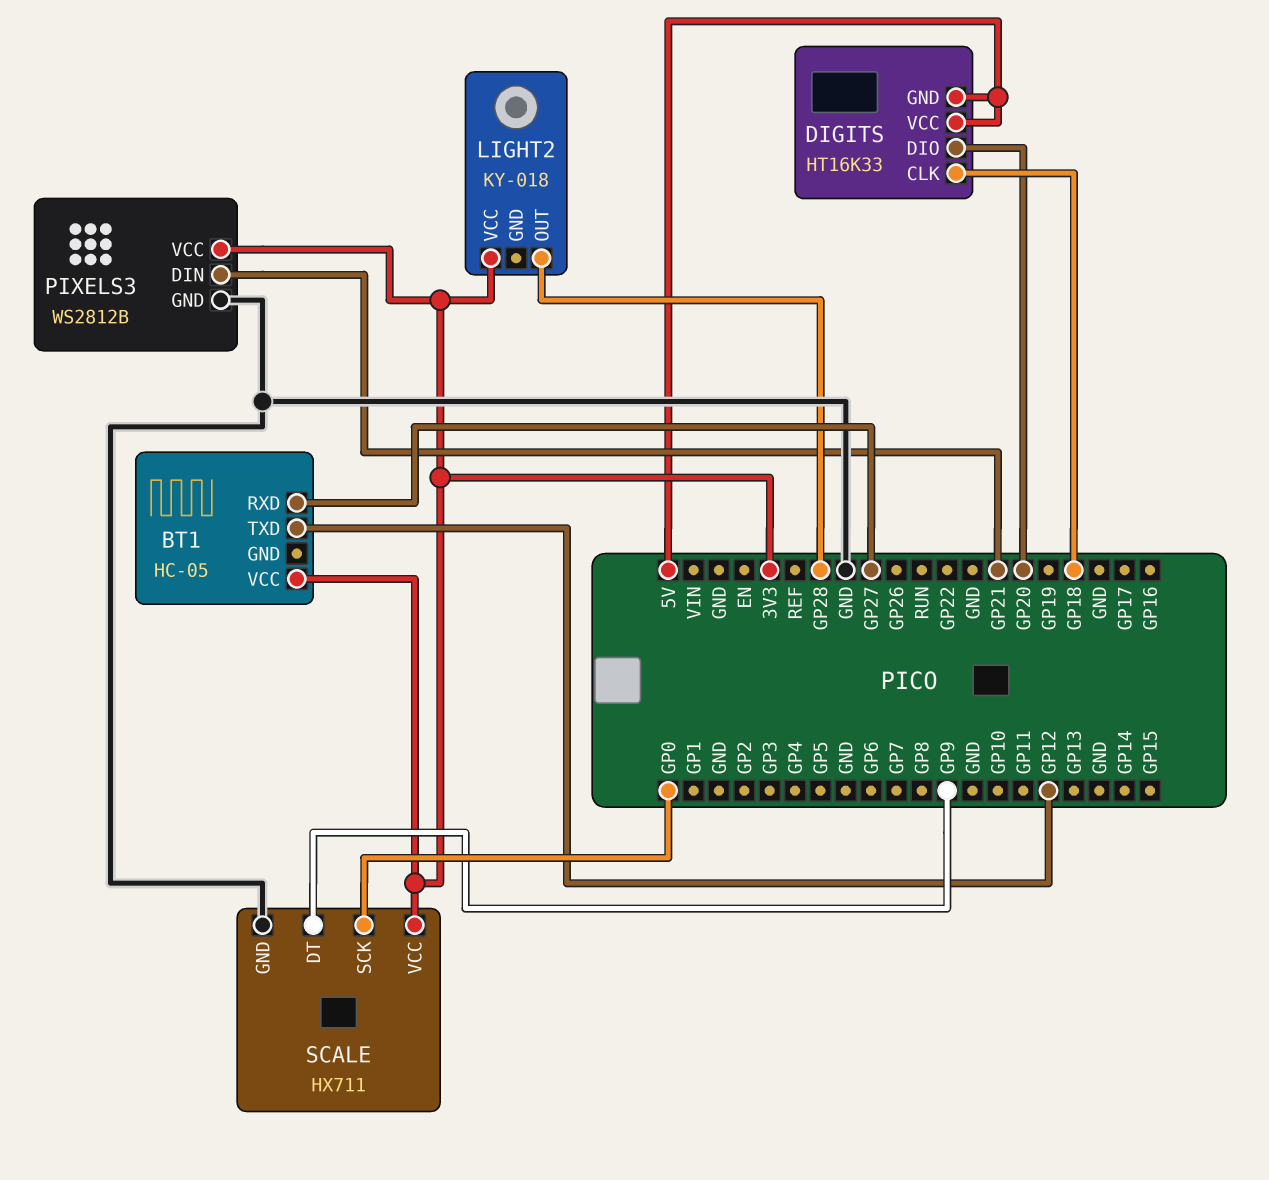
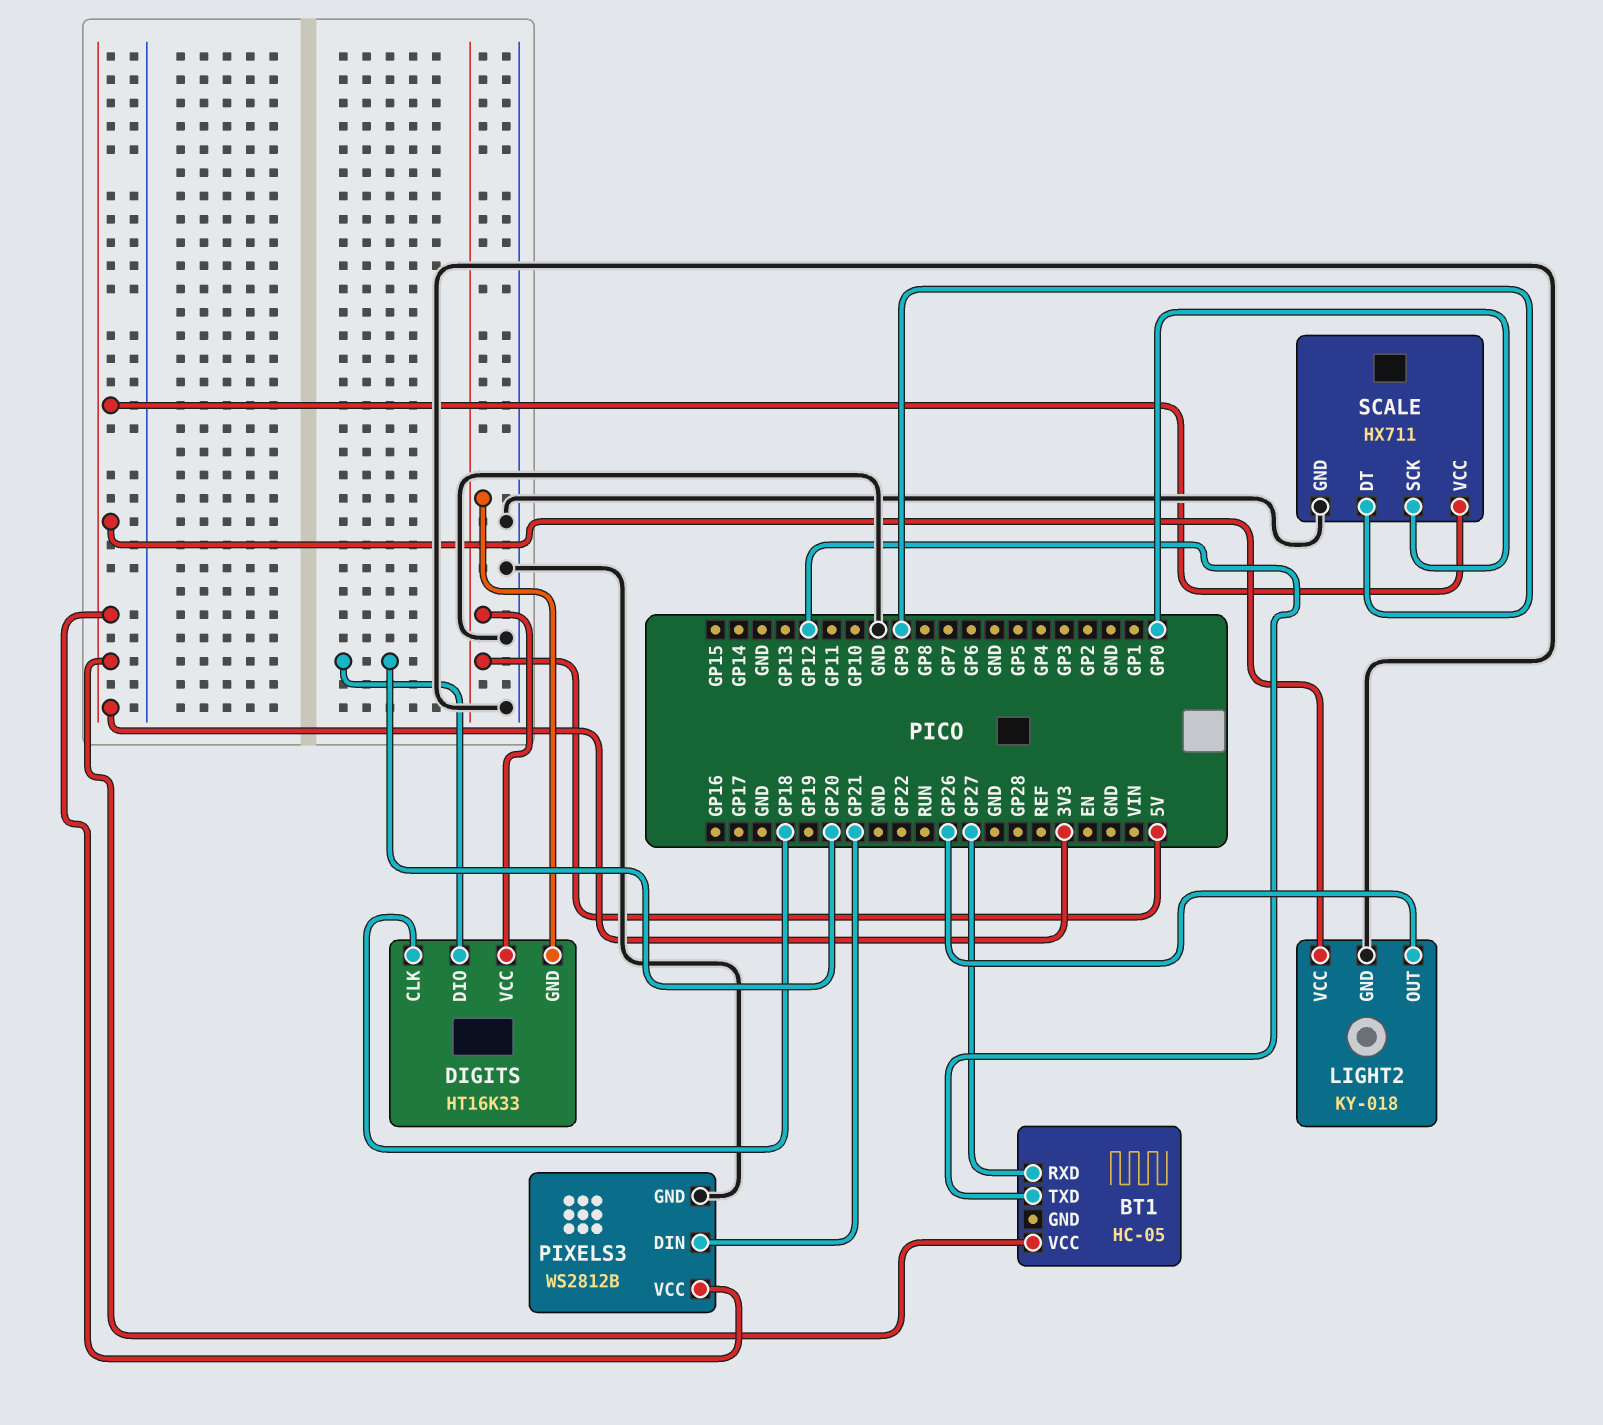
LIGHT2 pin GND: none -> GND
LIGHT2 pin OUT: GP28 -> GP26

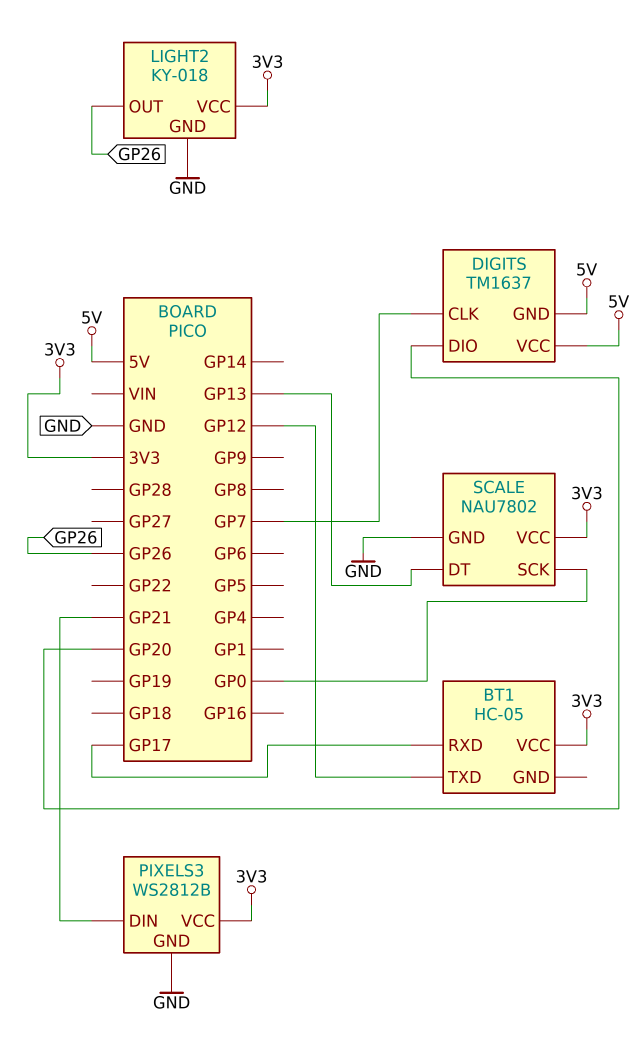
BT1 pin RXD: GP27 -> GP17
DIGITS: HT16K33 -> TM1637
DIGITS pin CLK: GP18 -> GP7
SCALE: HX711 -> NAU7802
SCALE pin DT: GP9 -> GP13

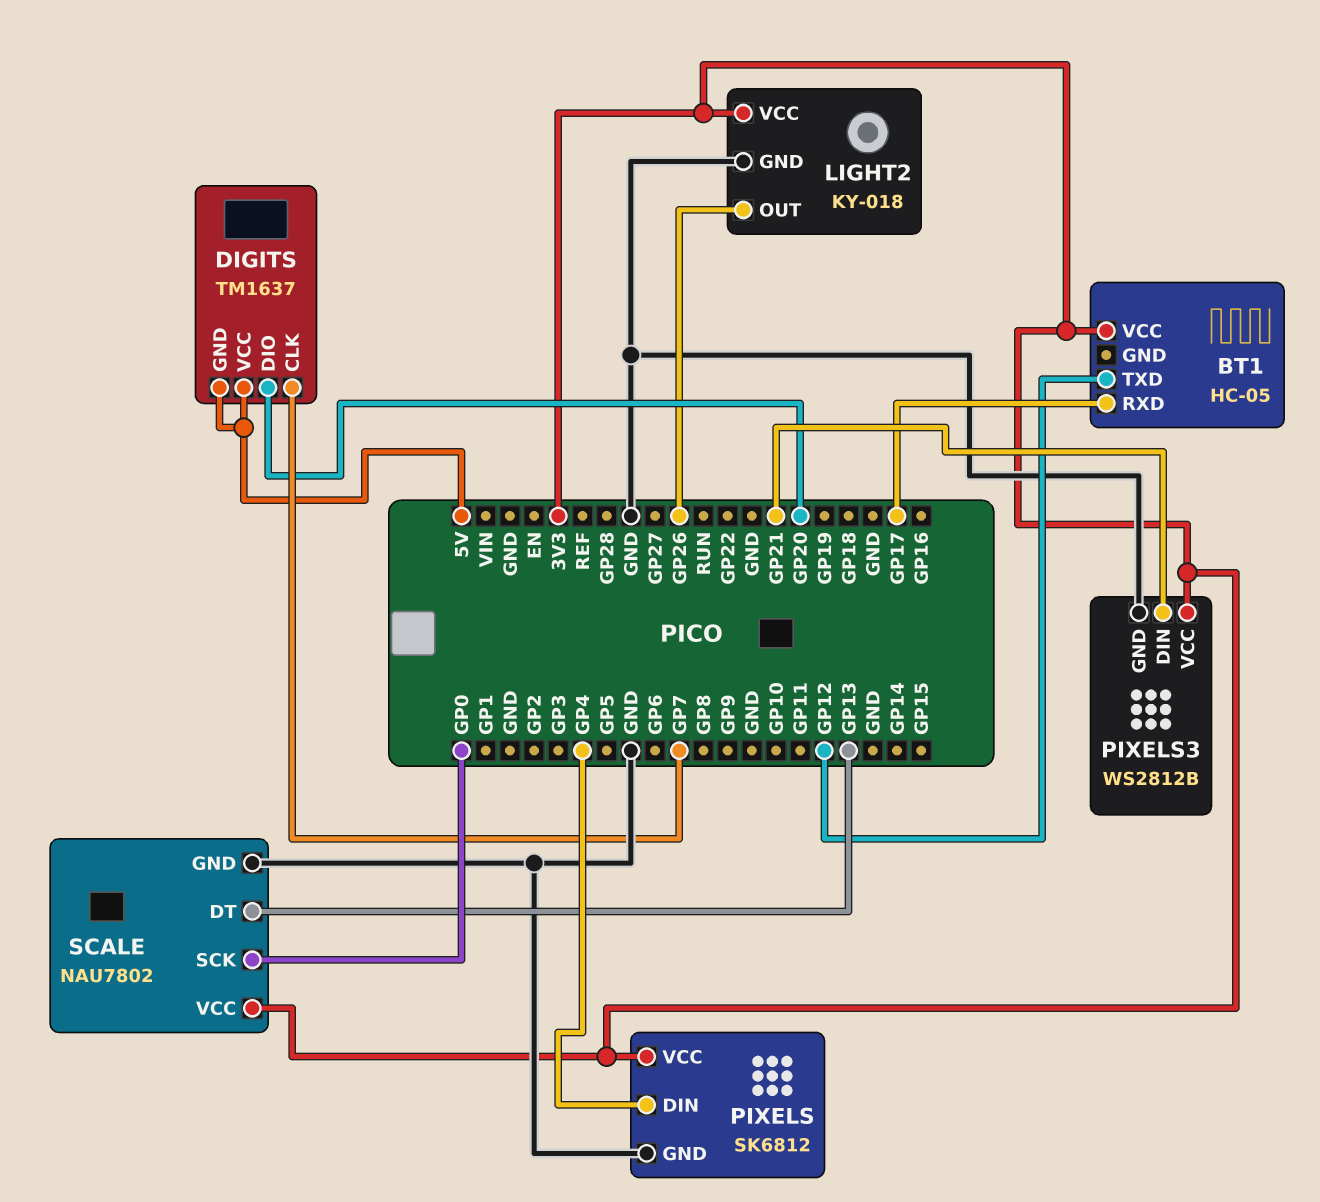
PIXELS: none -> SK6812
PIXELS pin DIN: none -> GP4
PIXELS pin GND: none -> GND
PIXELS pin VCC: none -> 3V3

